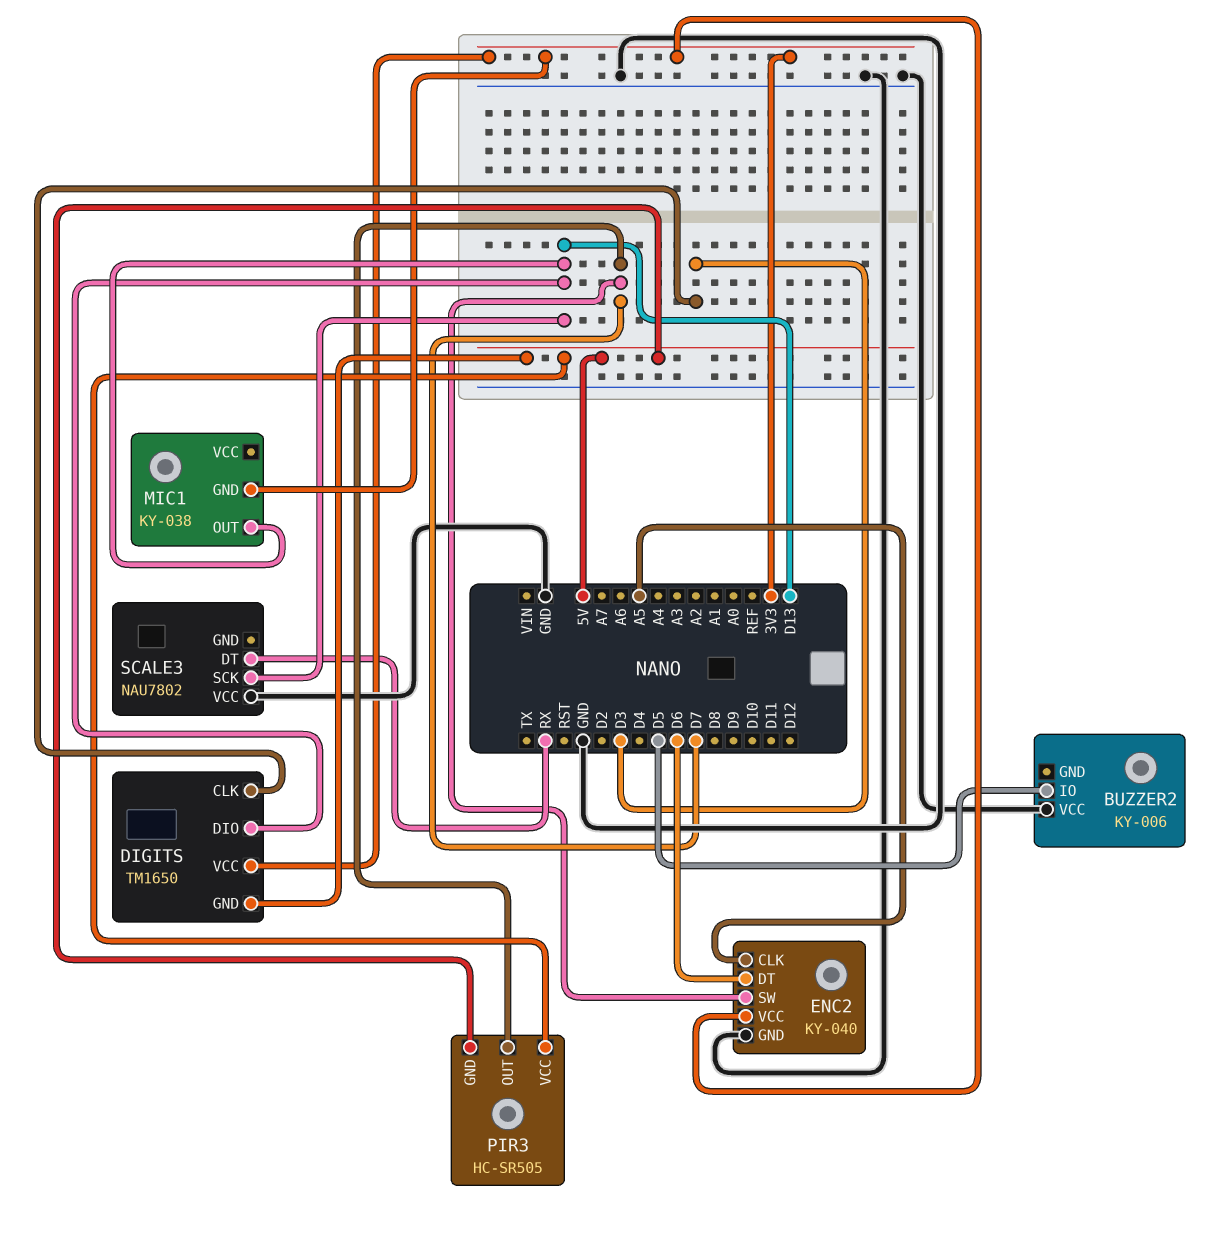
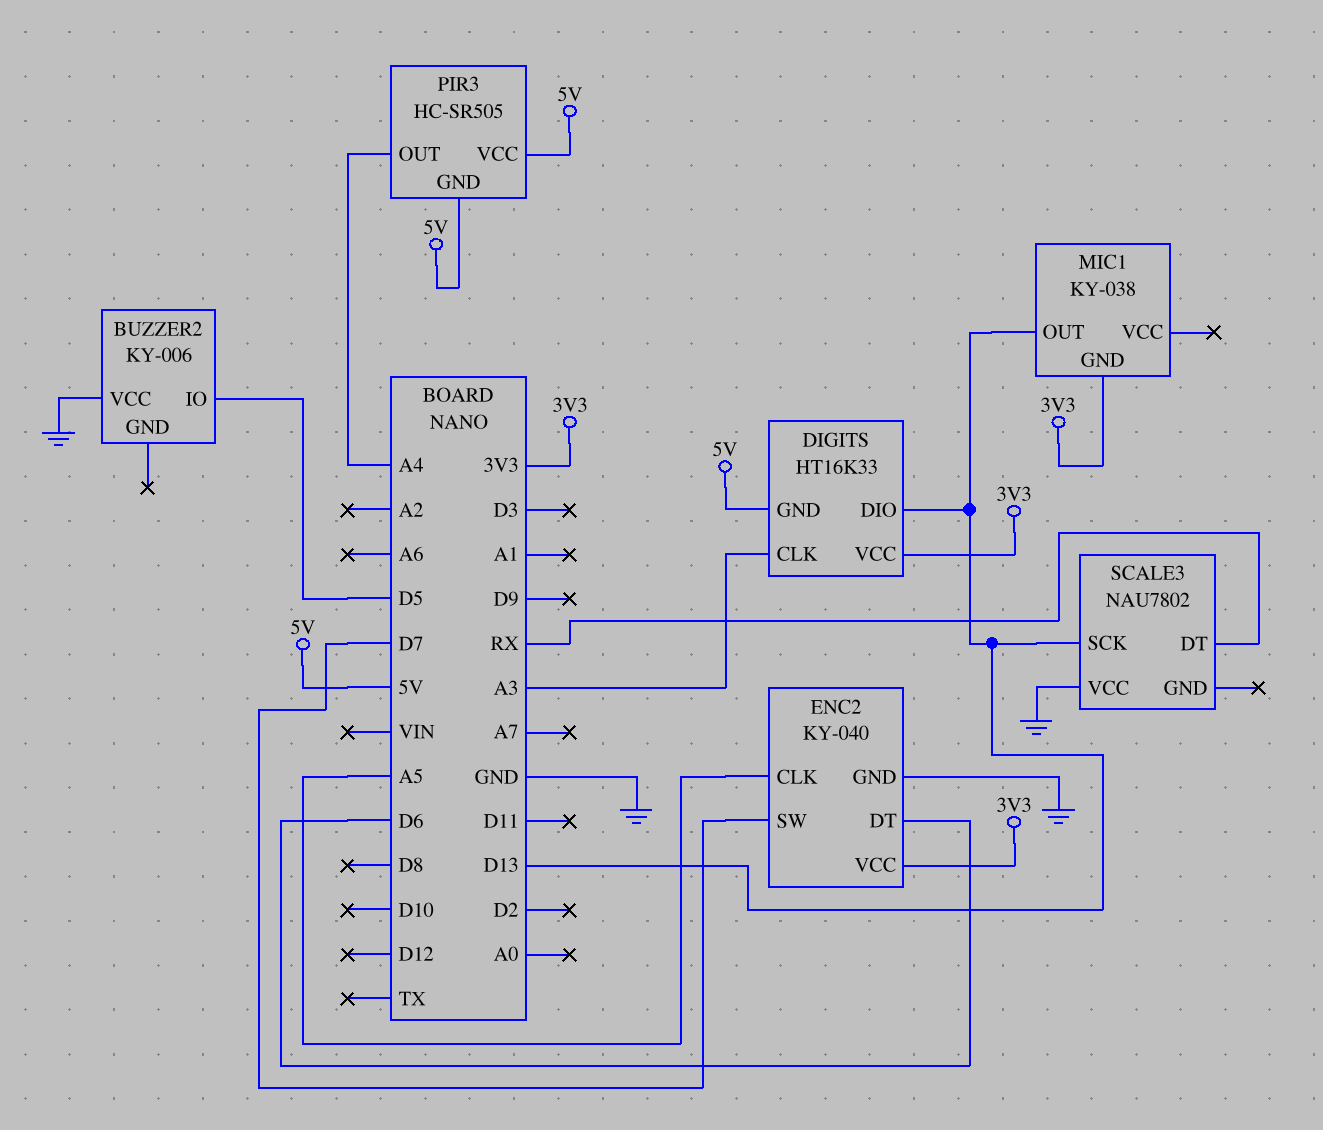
DIGITS: TM1650 -> HT16K33
DIGITS pin CLK: D3 -> A3
PIR3 pin OUT: D7 -> A4

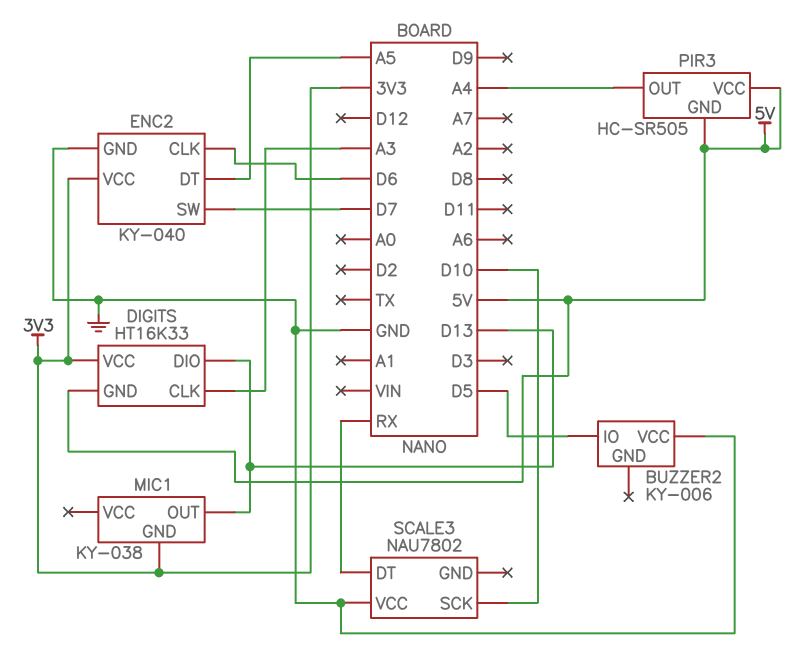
ENC2 pin CLK: A5 -> D6
ENC2 pin DT: D6 -> A5
SCALE3 pin SCK: D13 -> D10

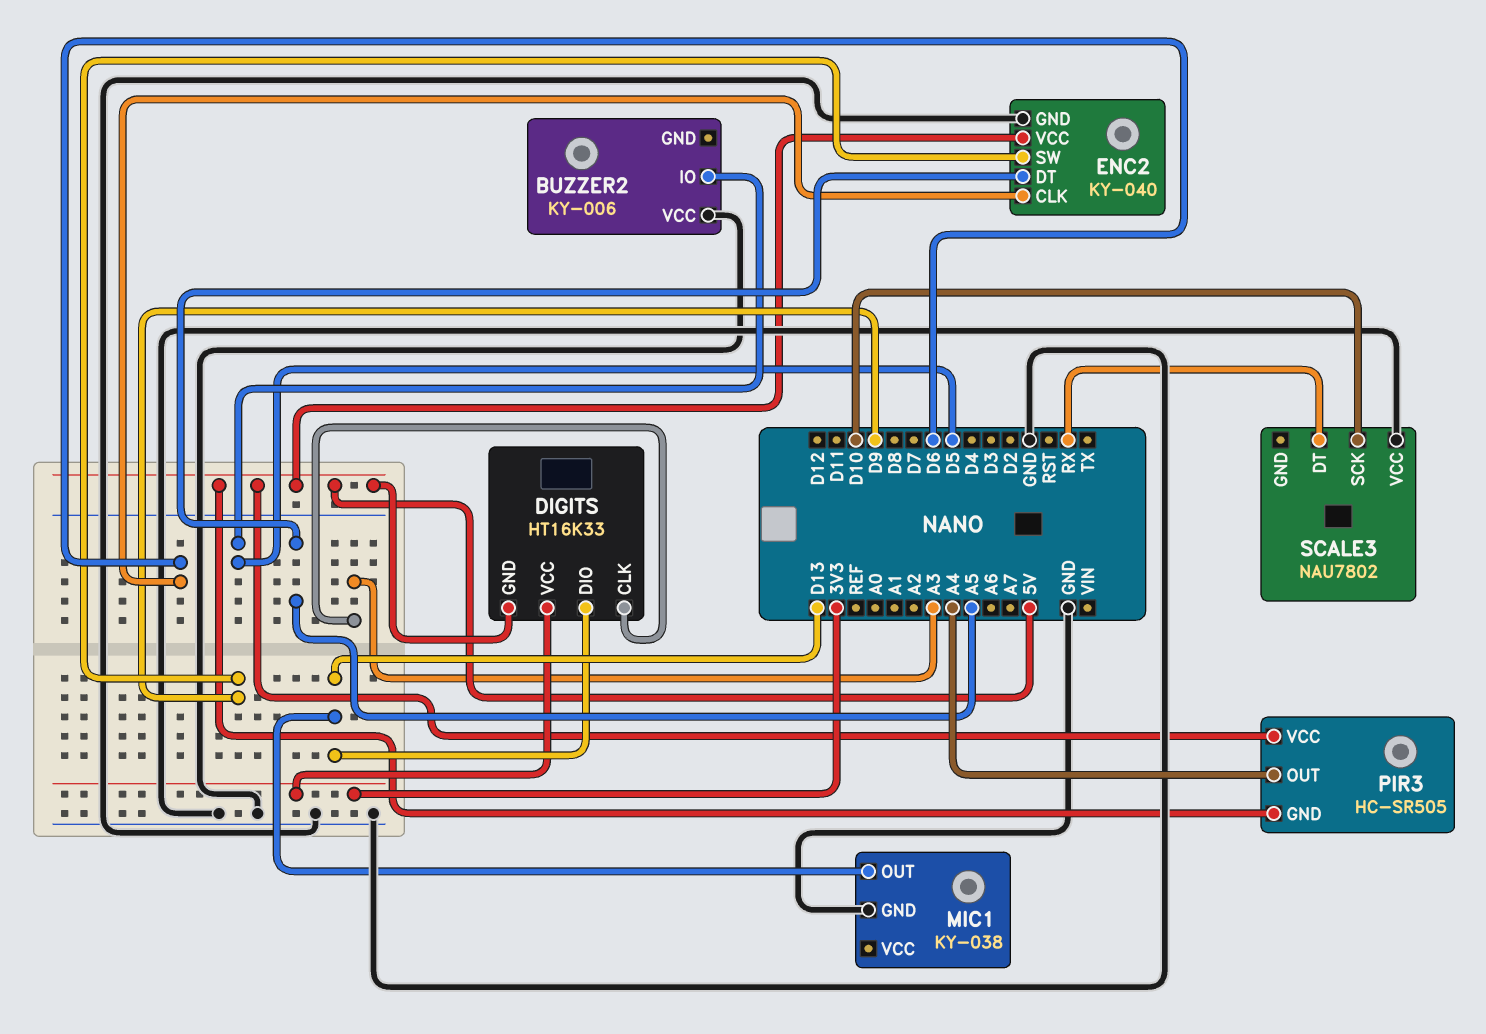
ENC2 pin SW: D7 -> D9
ENC2 pin VCC: 3V3 -> 5V
MIC1 pin GND: 3V3 -> GND

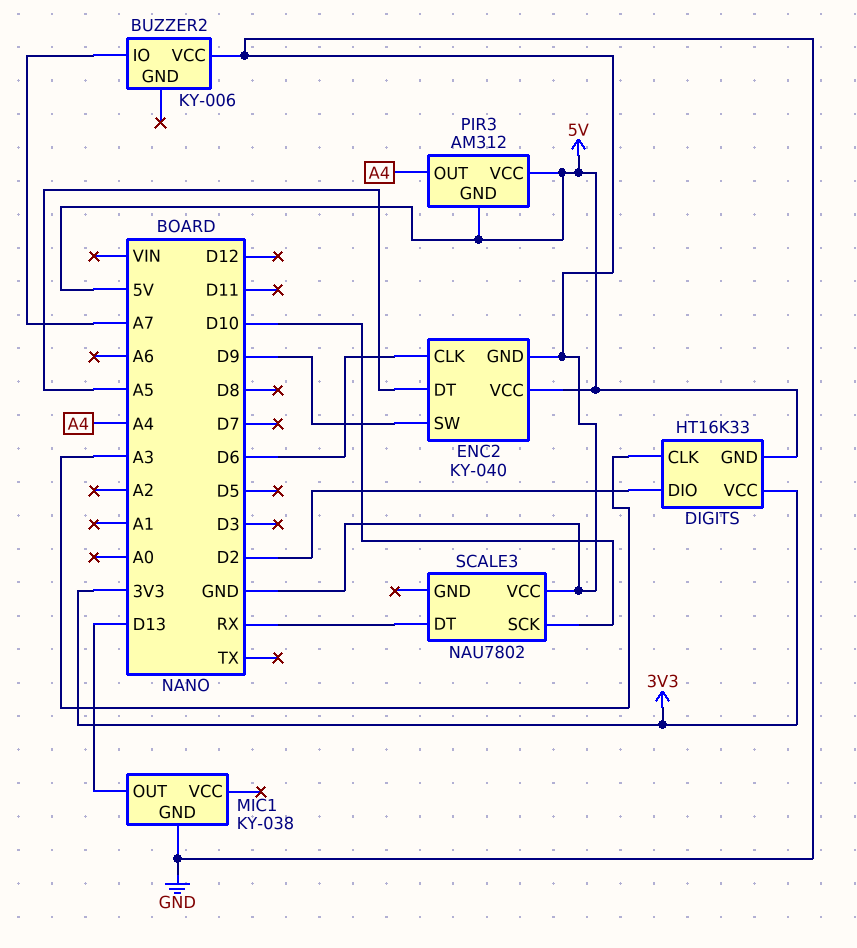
BUZZER2 pin IO: D5 -> A7
DIGITS pin DIO: D13 -> D2
PIR3: HC-SR505 -> AM312

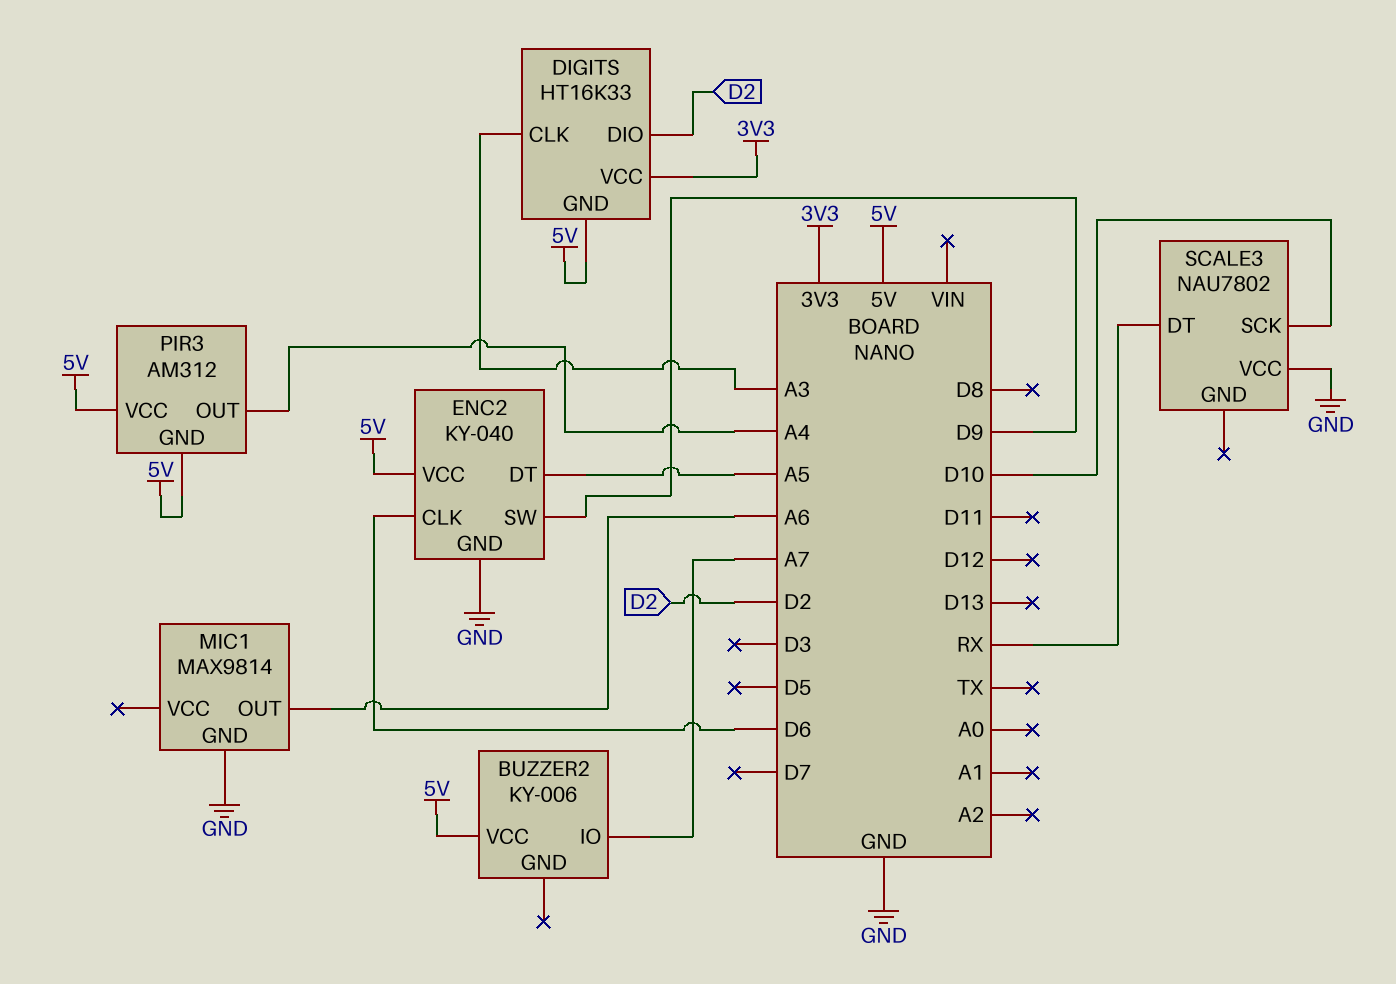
BUZZER2 pin VCC: GND -> 5V
MIC1: KY-038 -> MAX9814
MIC1 pin OUT: D13 -> A6

